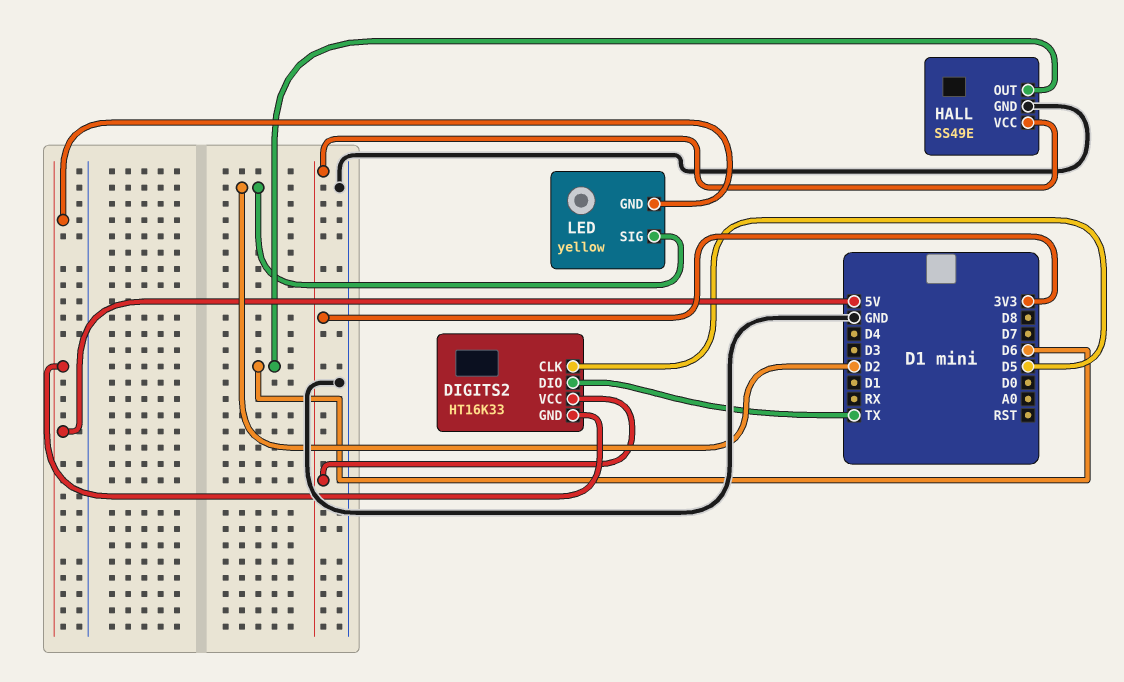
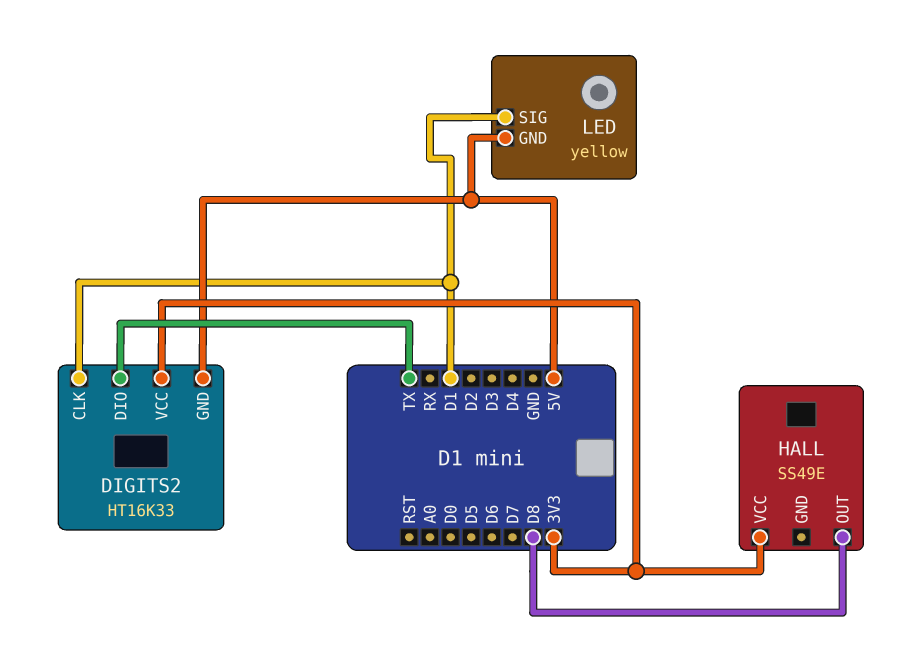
DIGITS2 pin CLK: D5 -> D1
HALL pin GND: GND -> none
HALL pin OUT: D6 -> D8
LED pin SIG: D2 -> D1

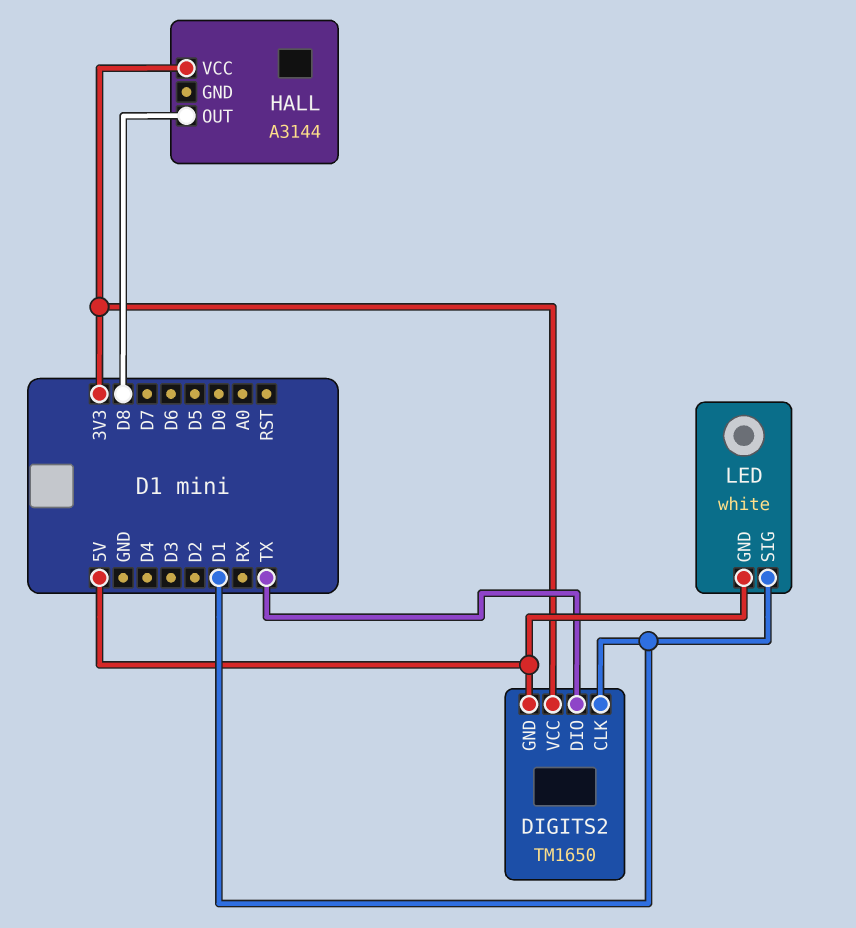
DIGITS2: HT16K33 -> TM1650
HALL: SS49E -> A3144
LED: yellow -> white

